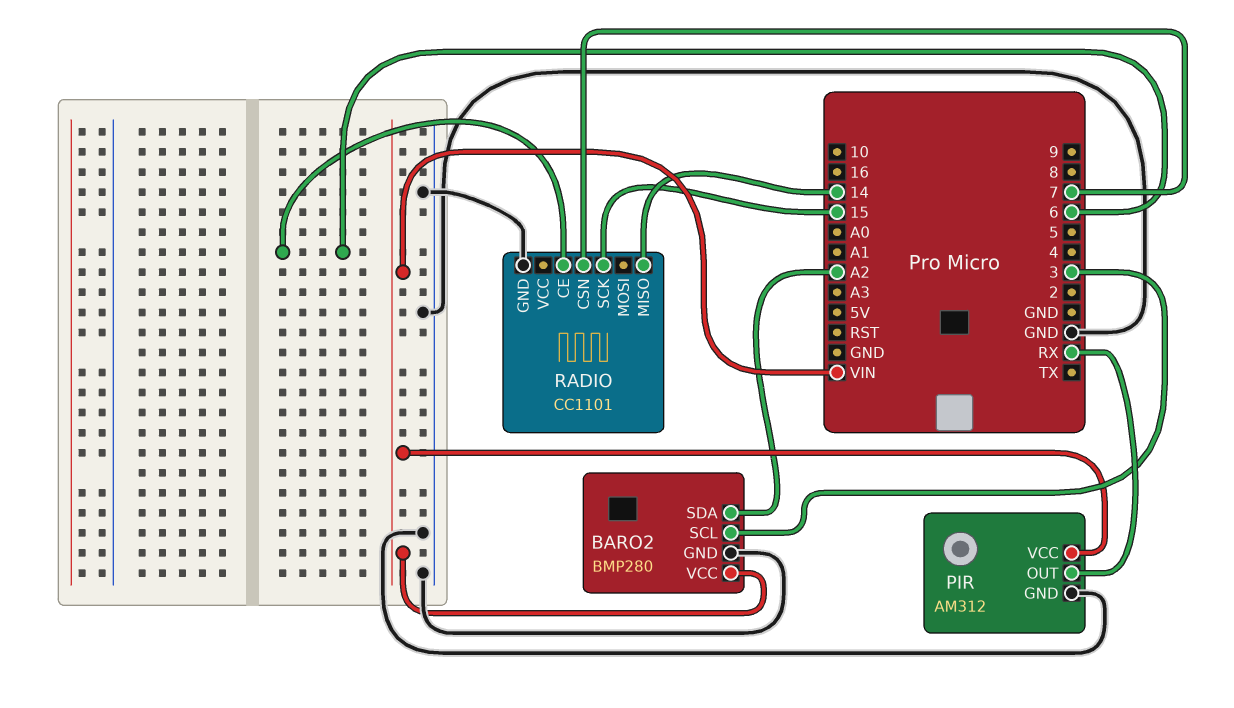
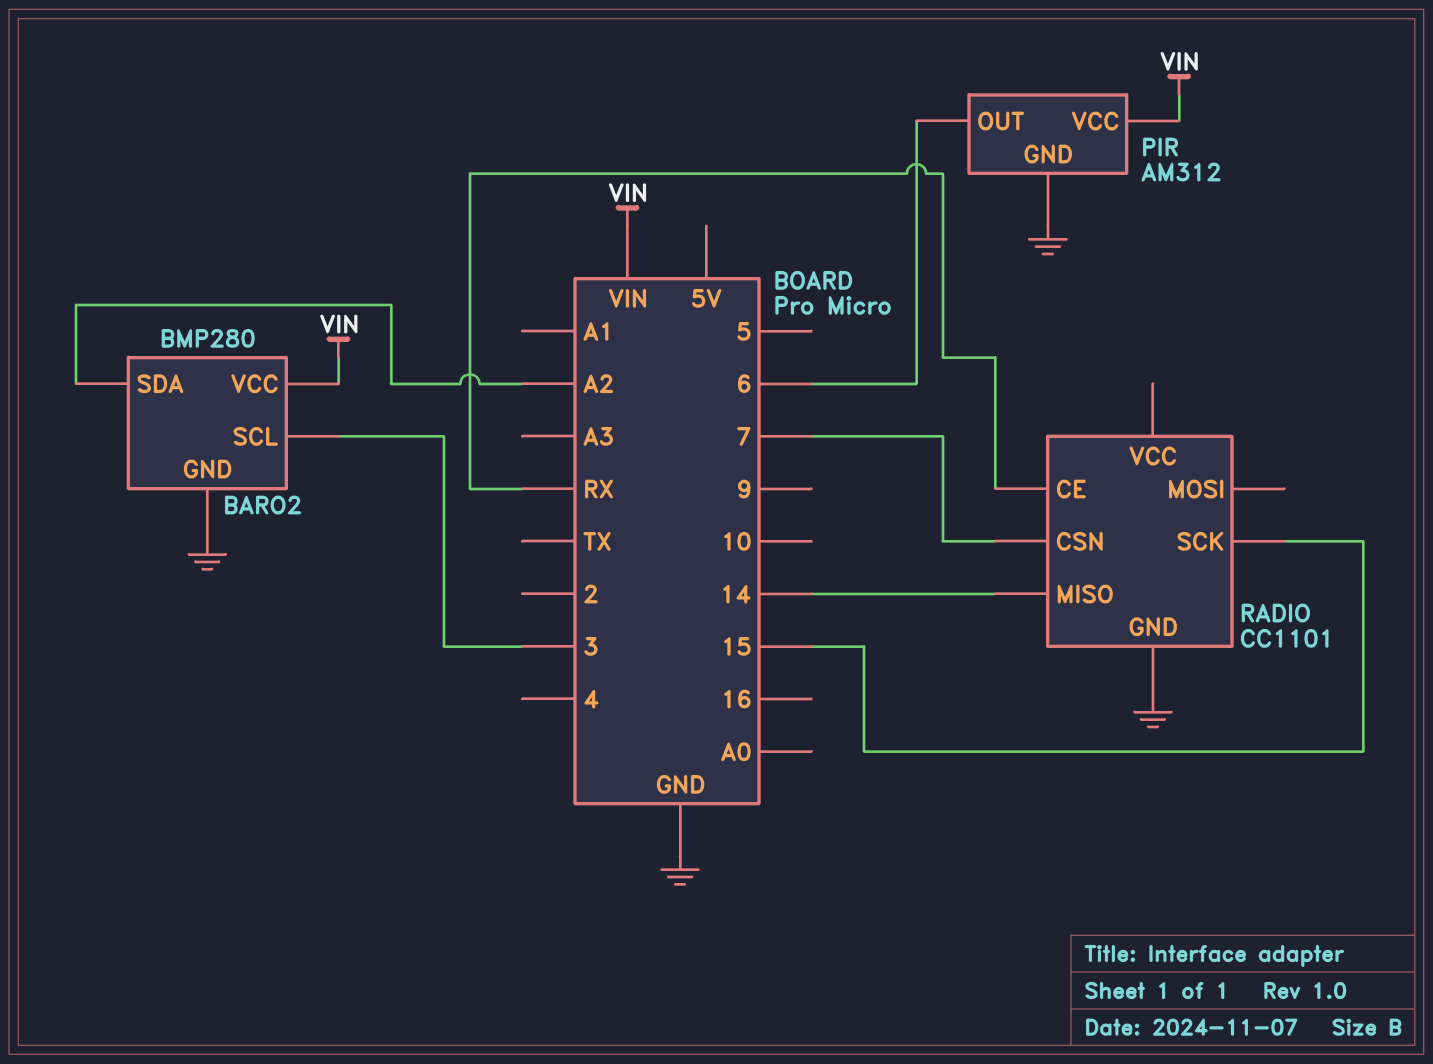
PIR pin OUT: RX -> 6
RADIO pin CE: 6 -> RX

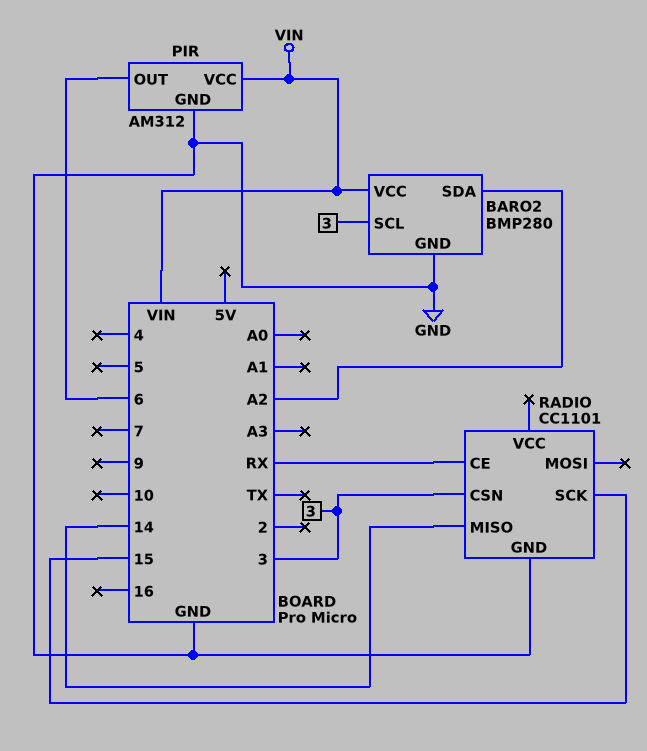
RADIO pin CSN: 7 -> 3

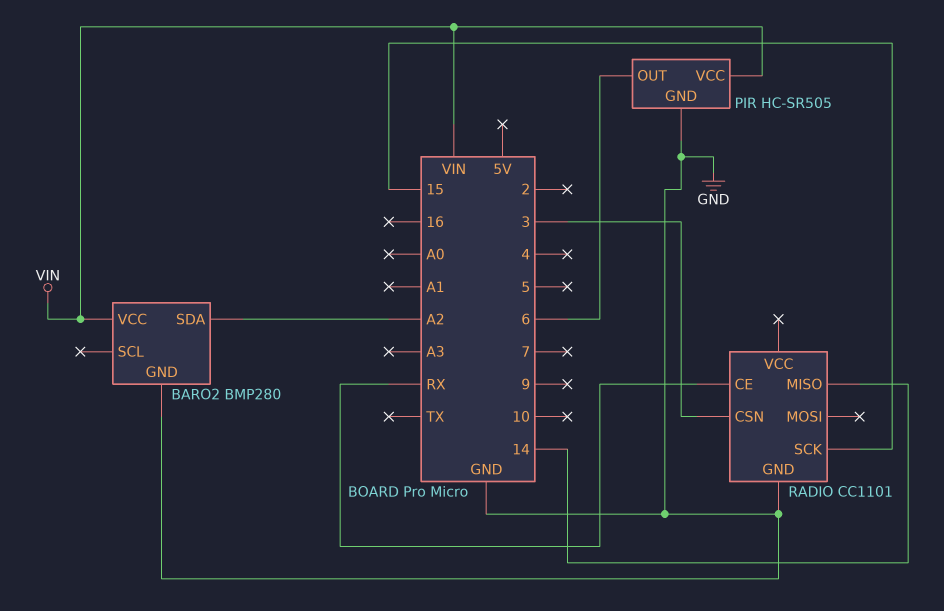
BARO2 pin SCL: 3 -> none
PIR: AM312 -> HC-SR505

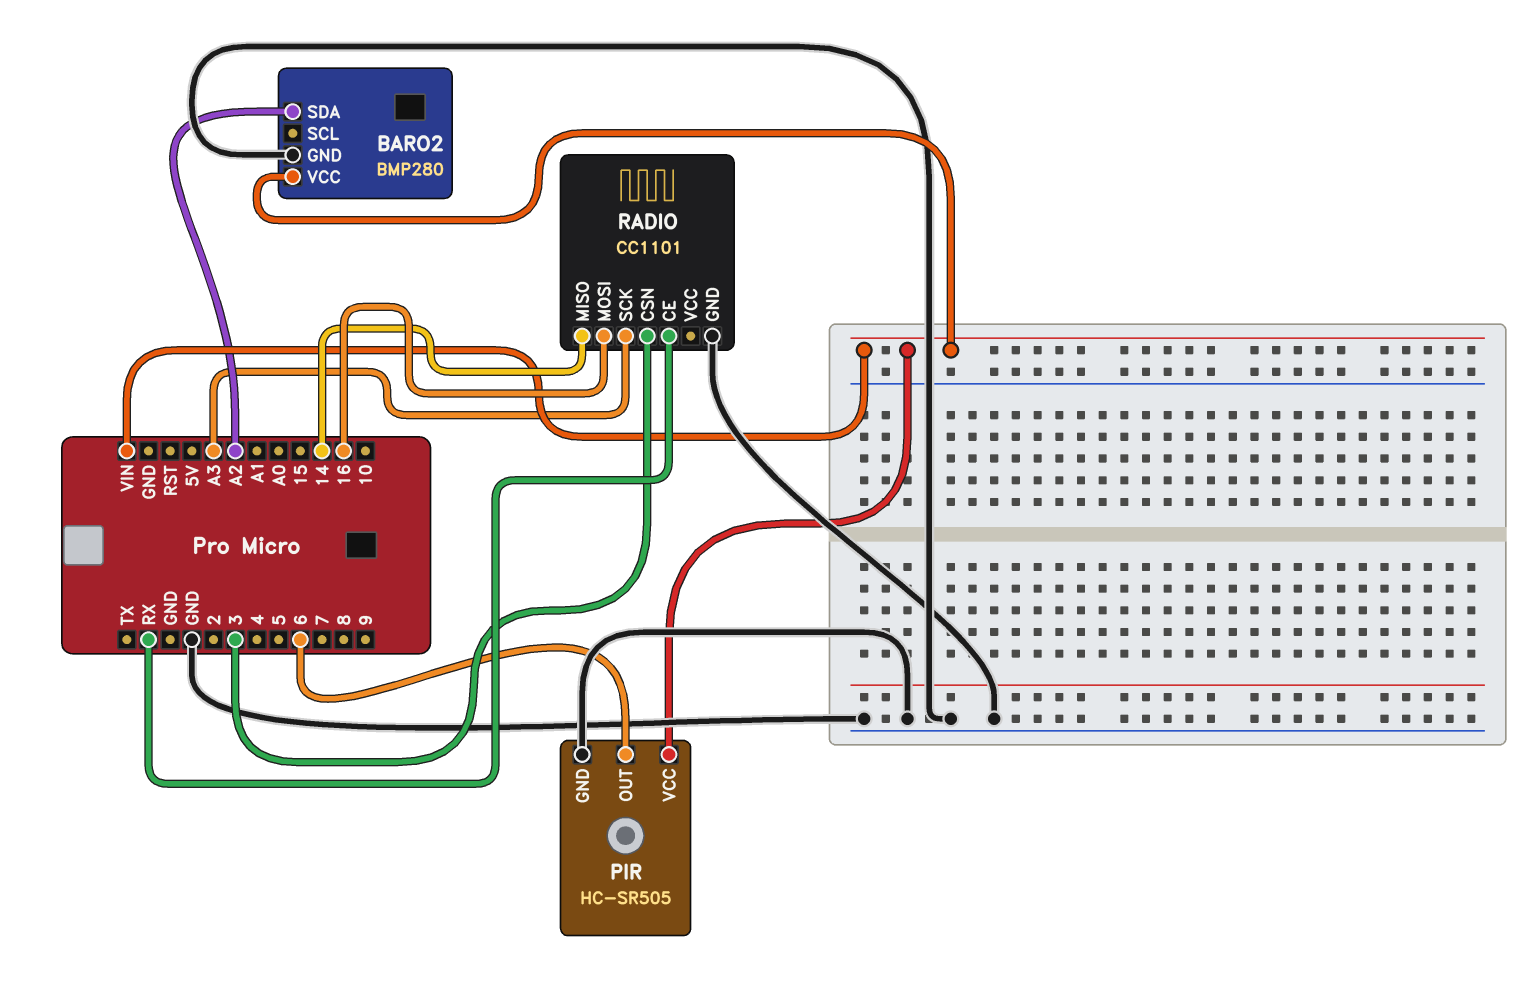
RADIO pin MOSI: none -> 16
RADIO pin SCK: 15 -> A3

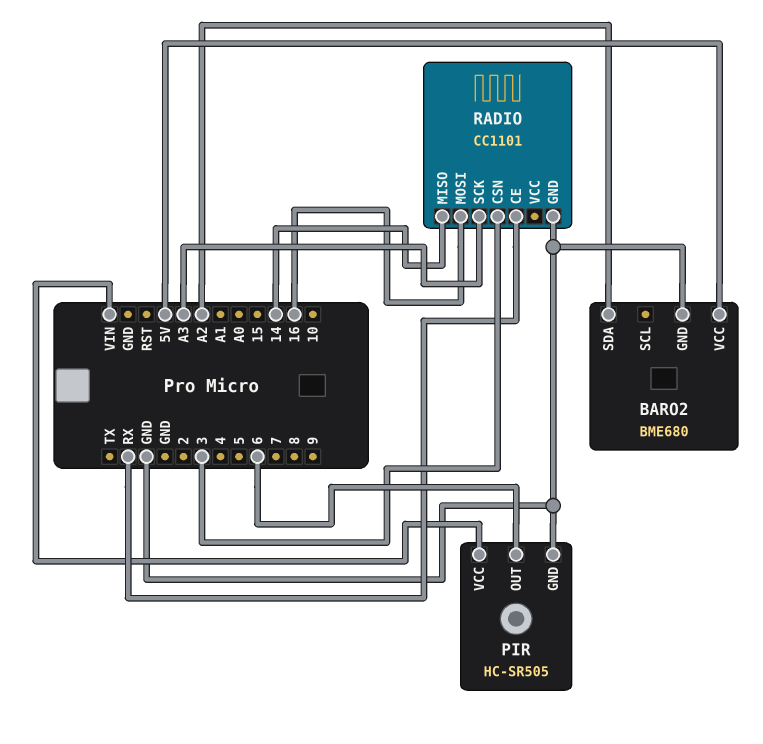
BARO2: BMP280 -> BME680
BARO2 pin VCC: VIN -> 5V

